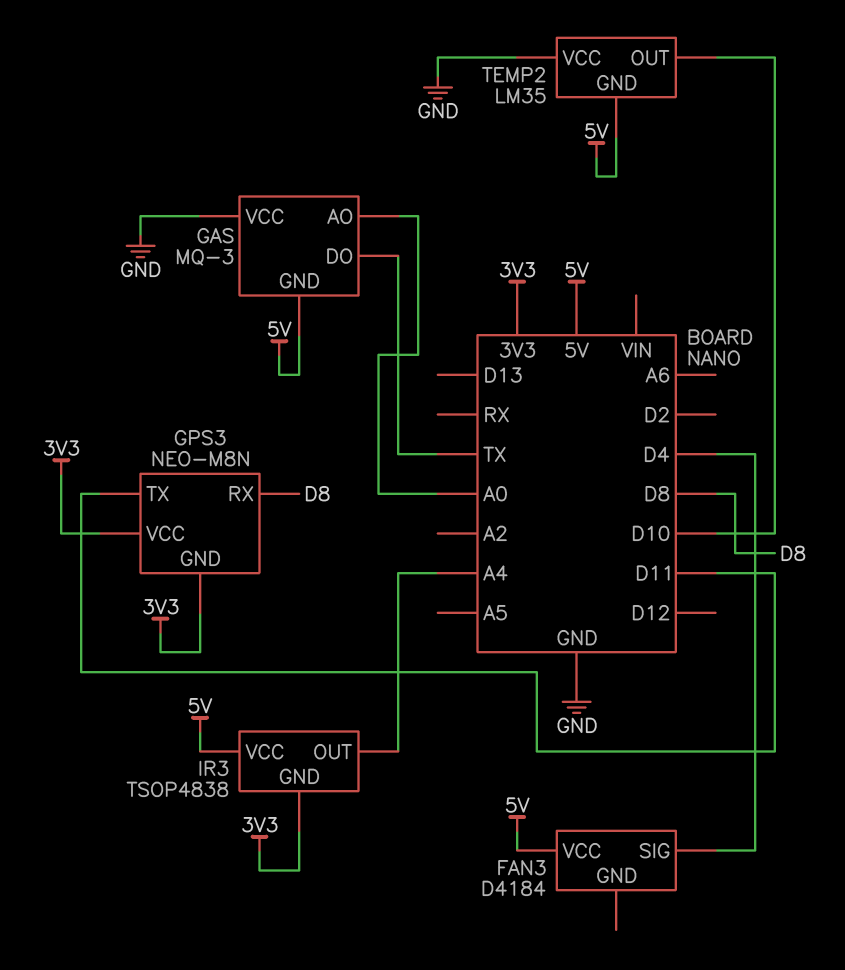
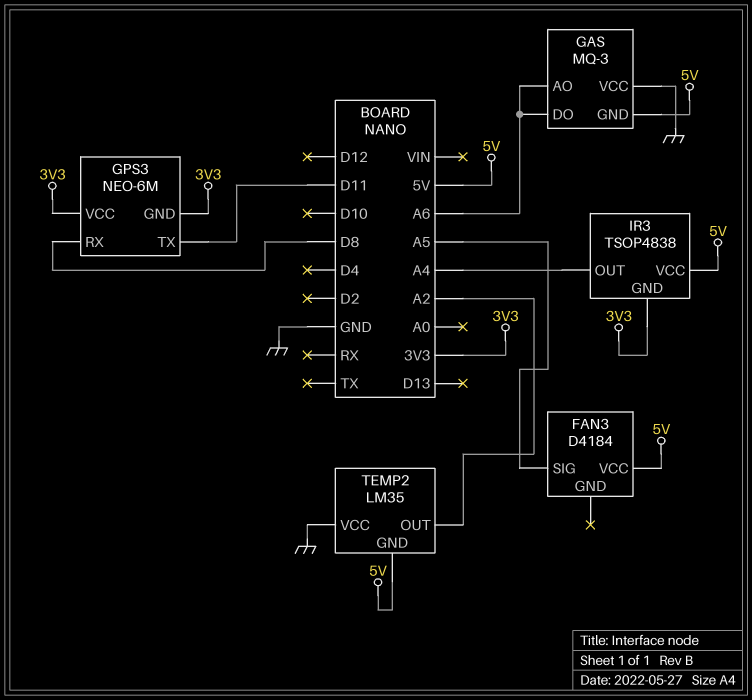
FAN3 pin SIG: D4 -> A5
GAS pin AO: A0 -> A6
GAS pin DO: TX -> A6
GPS3: NEO-M8N -> NEO-6M
TEMP2 pin OUT: D10 -> A2

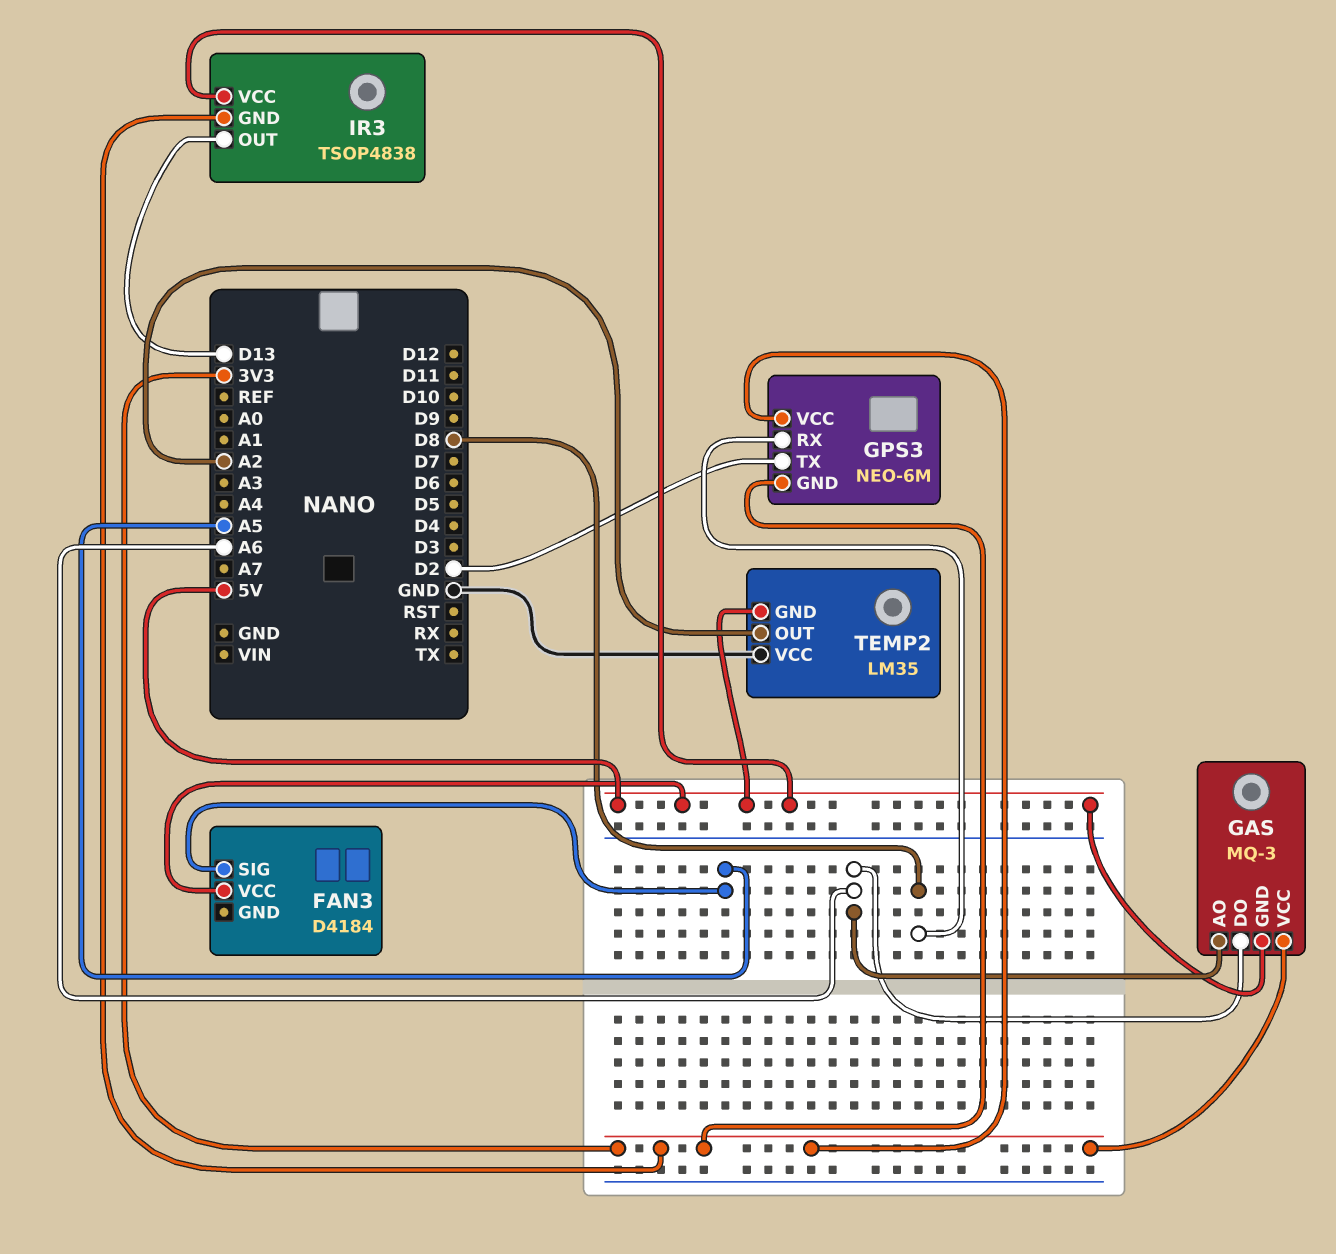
GAS pin VCC: GND -> 3V3
GPS3 pin TX: D11 -> D2
IR3 pin OUT: A4 -> D13

